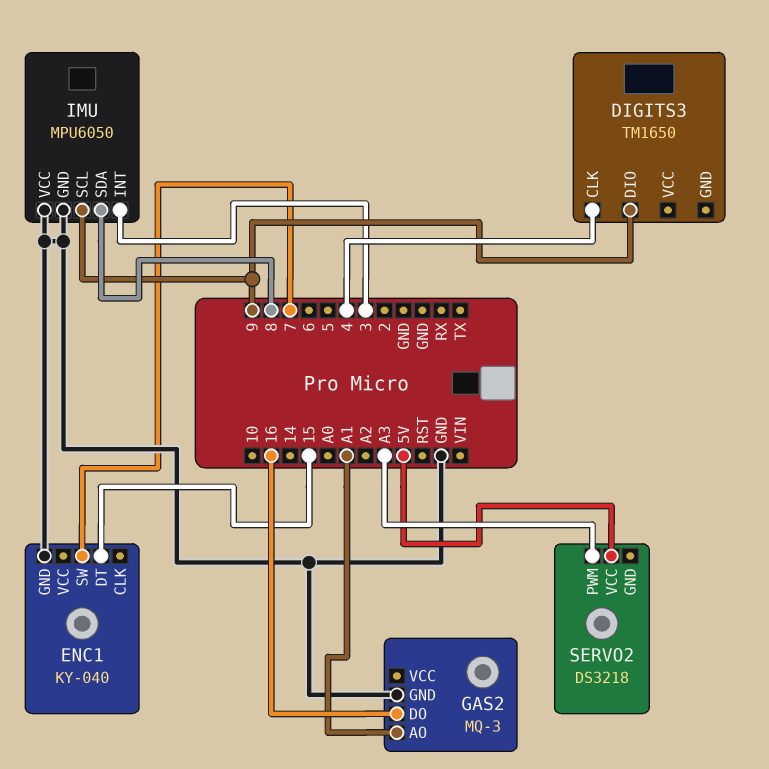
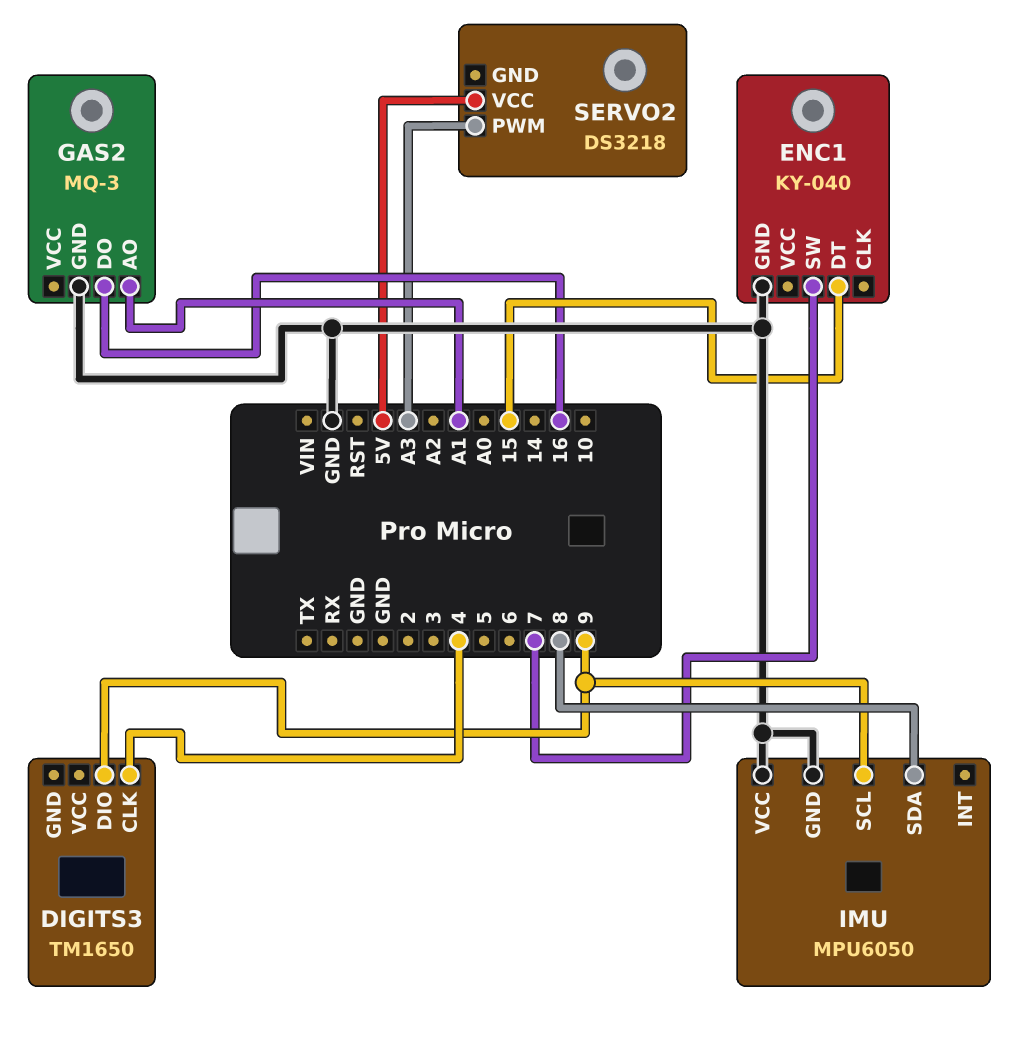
IMU pin INT: 3 -> none

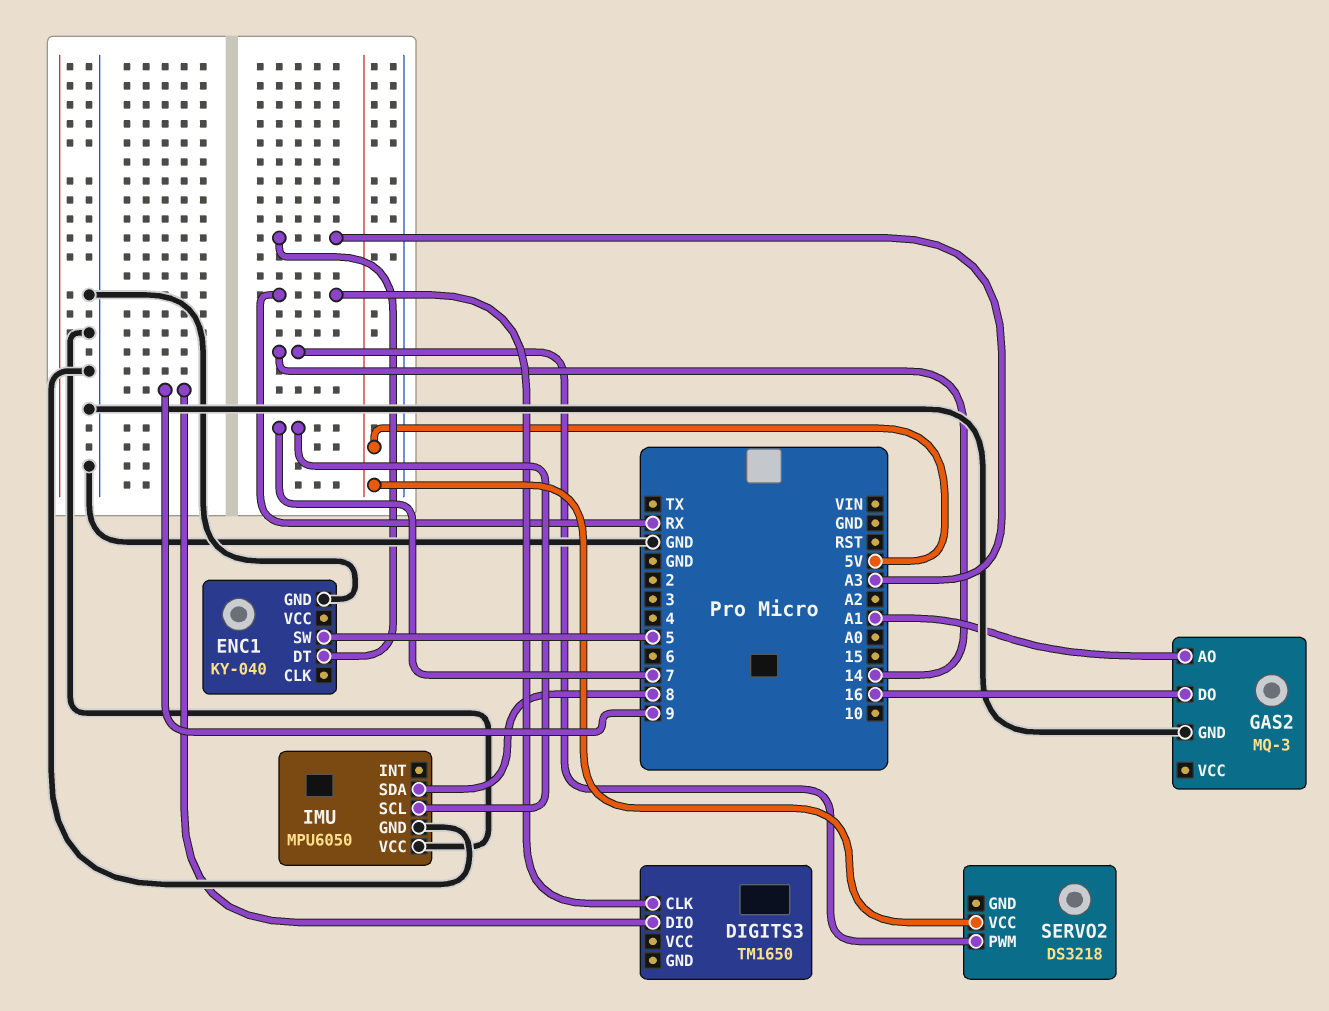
DIGITS3 pin CLK: 4 -> RX
ENC1 pin DT: 15 -> A3
ENC1 pin SW: 7 -> 5
IMU pin SCL: 9 -> 7
SERVO2 pin PWM: A3 -> 14

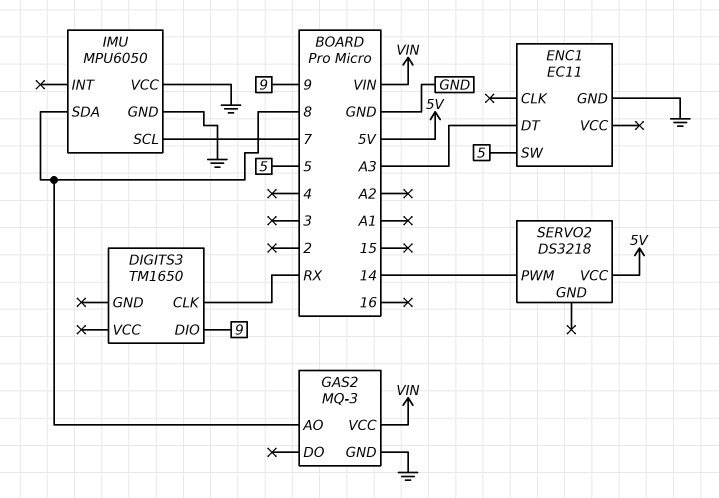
ENC1: KY-040 -> EC11
GAS2 pin AO: A1 -> 8
GAS2 pin DO: 16 -> none
GAS2 pin VCC: none -> VIN

